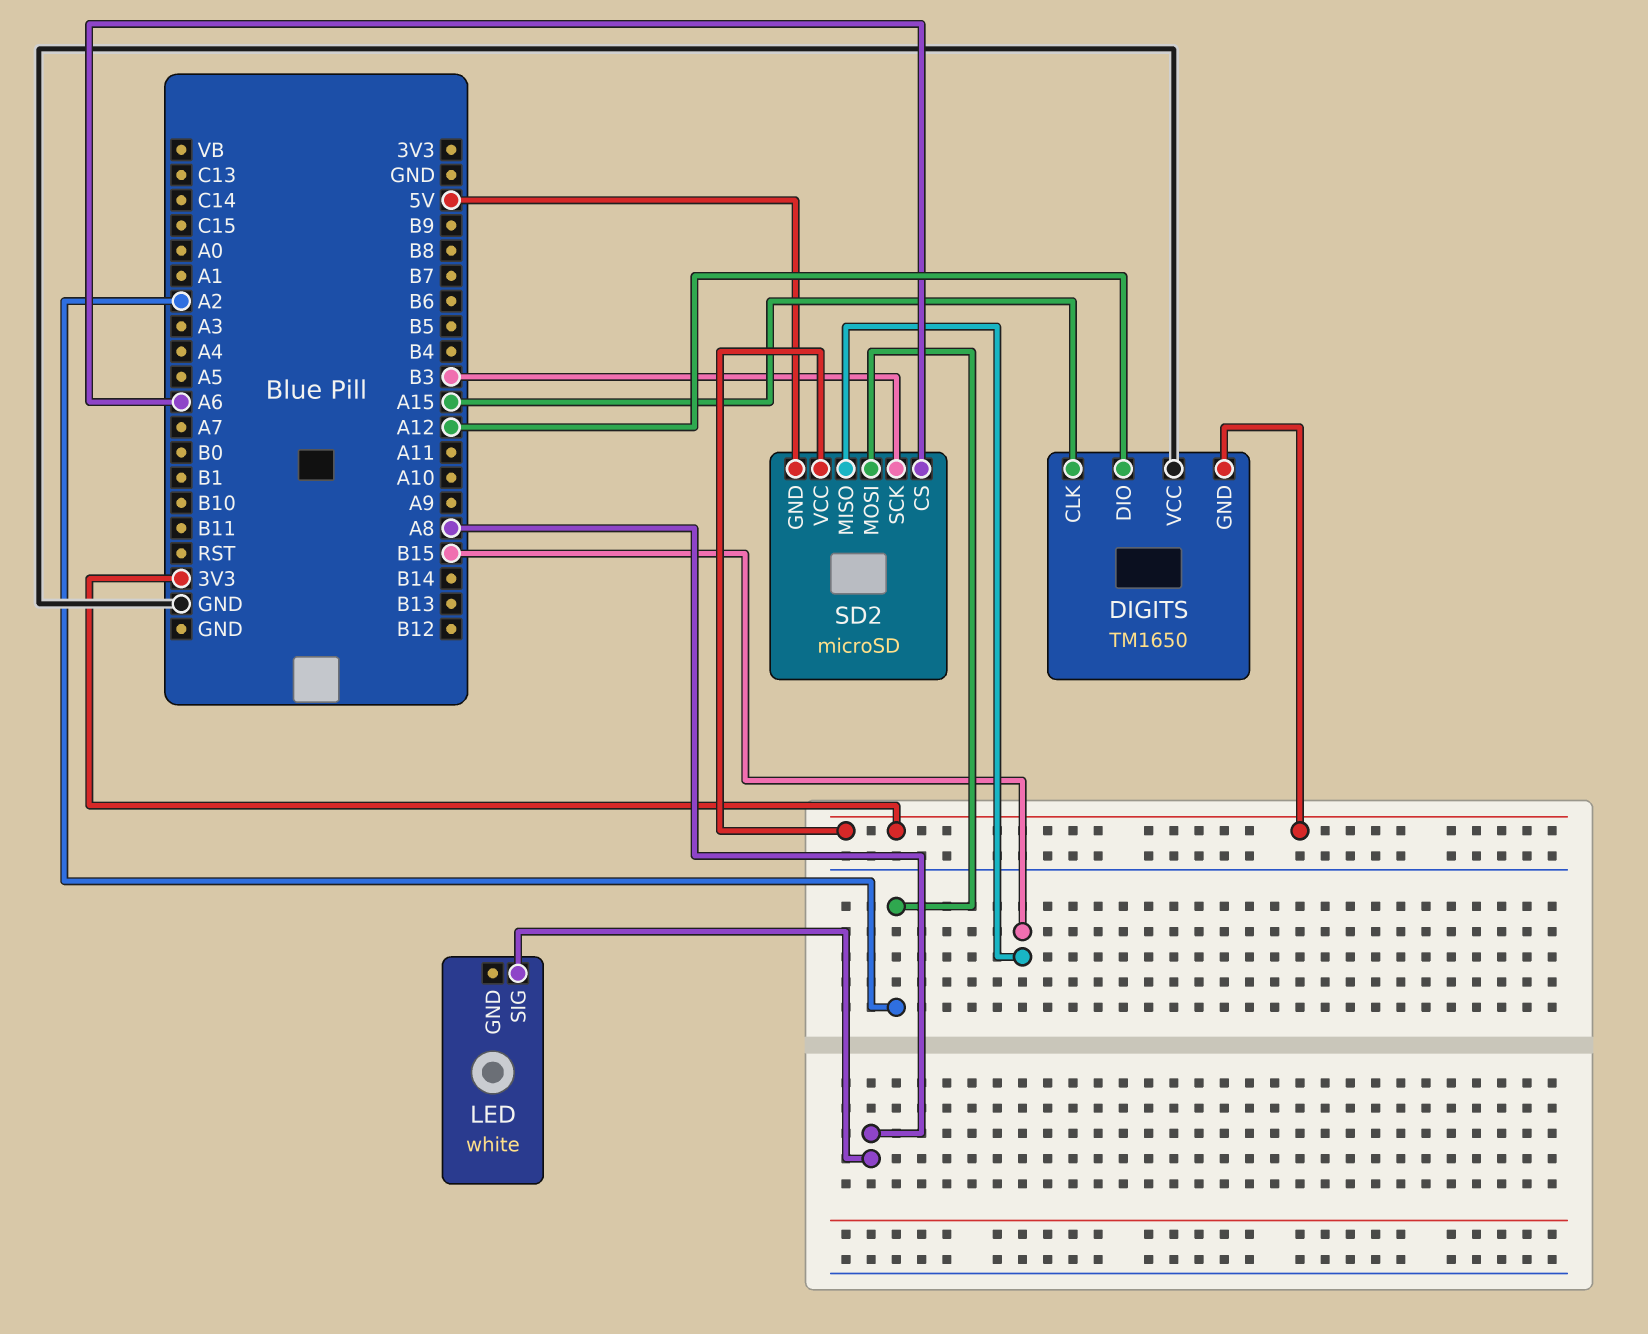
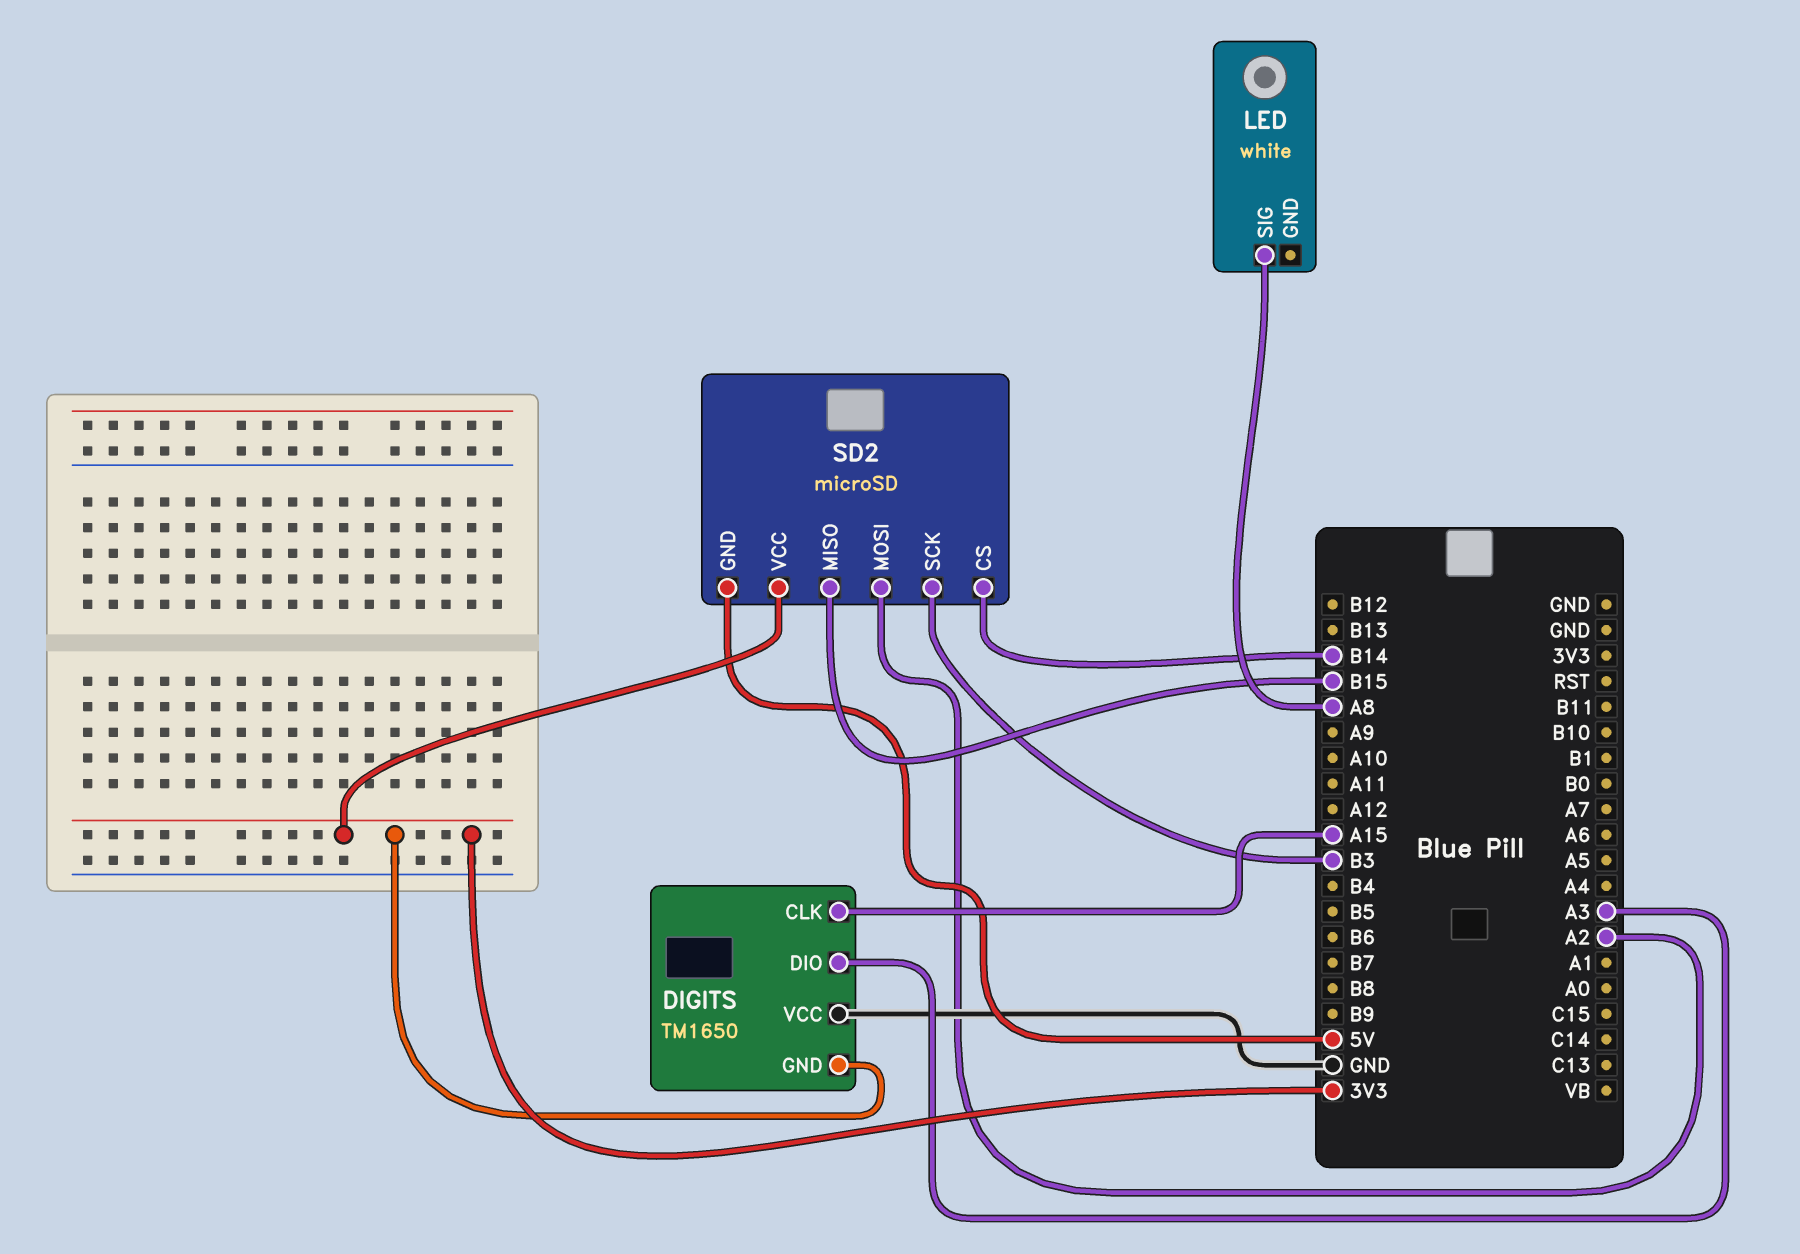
DIGITS pin DIO: A12 -> A3
SD2 pin CS: A6 -> B14

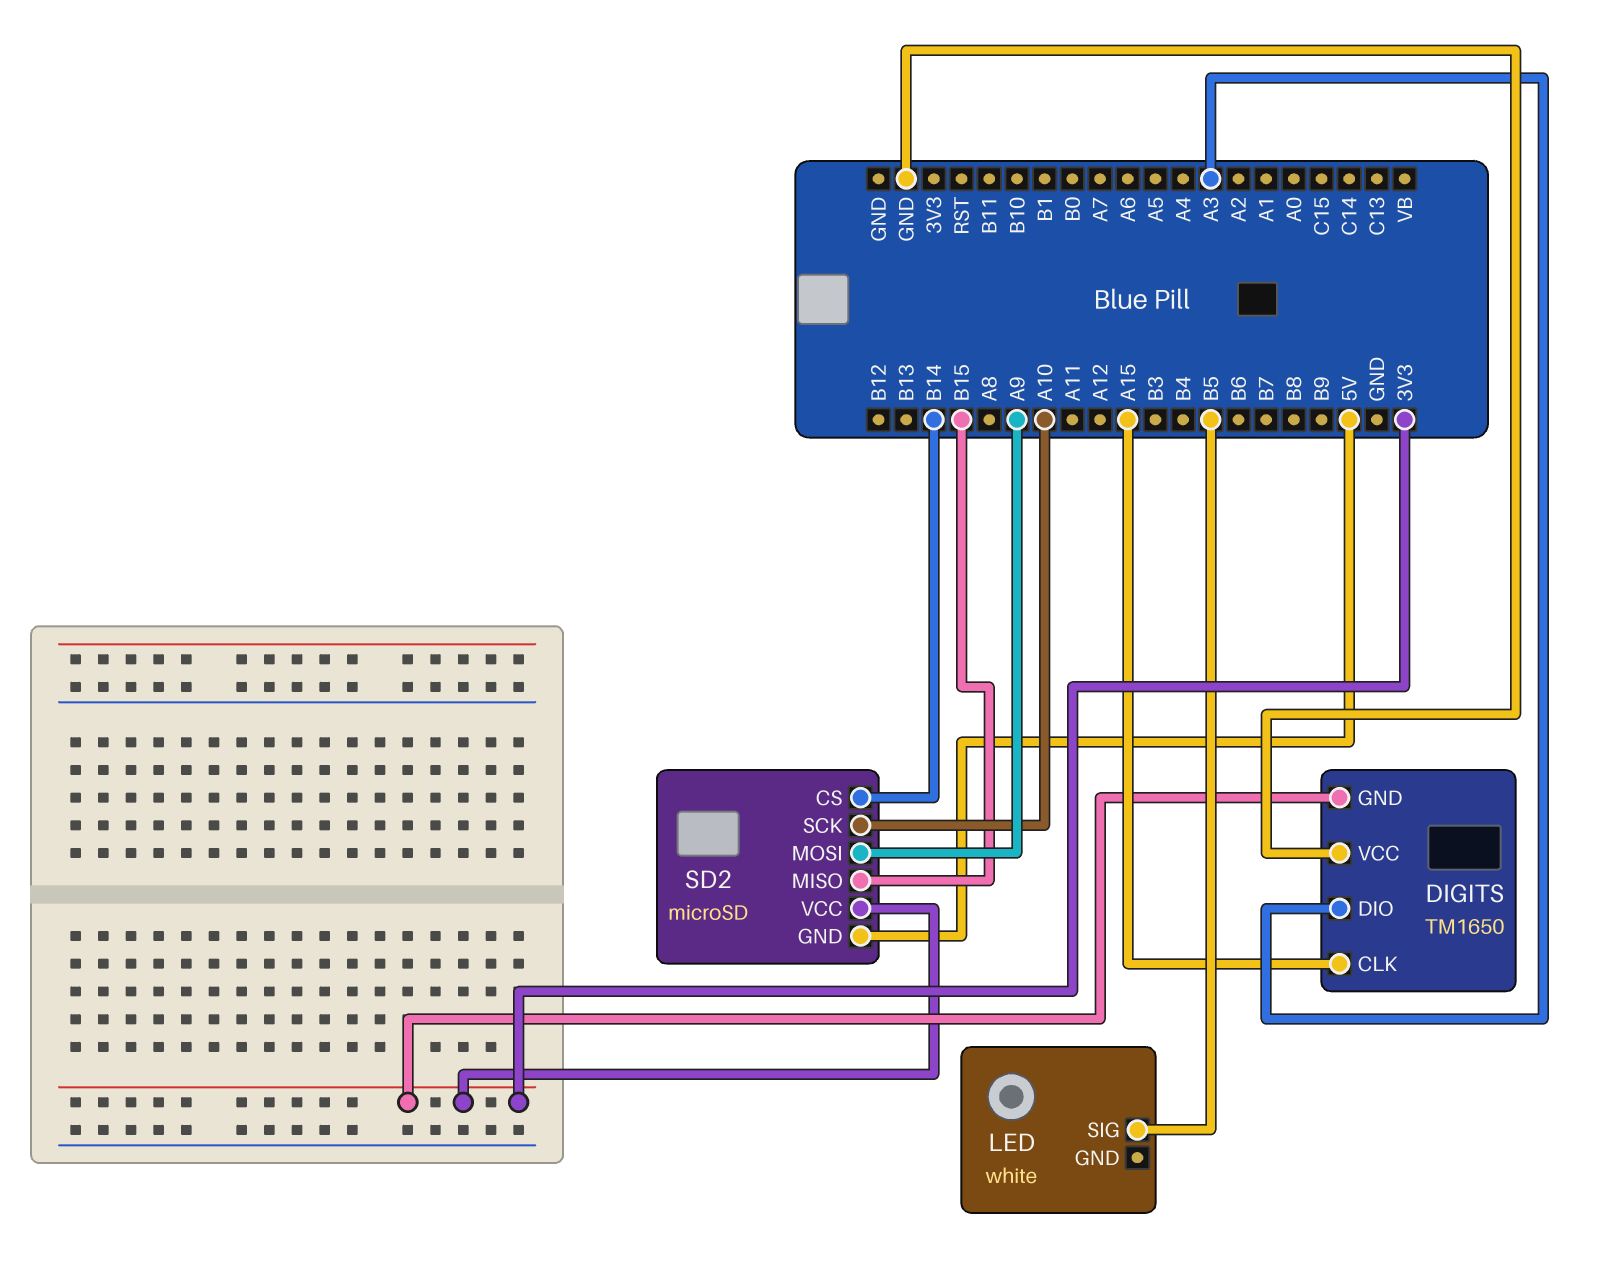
LED pin SIG: A8 -> B5
SD2 pin MOSI: A2 -> A9
SD2 pin SCK: B3 -> A10

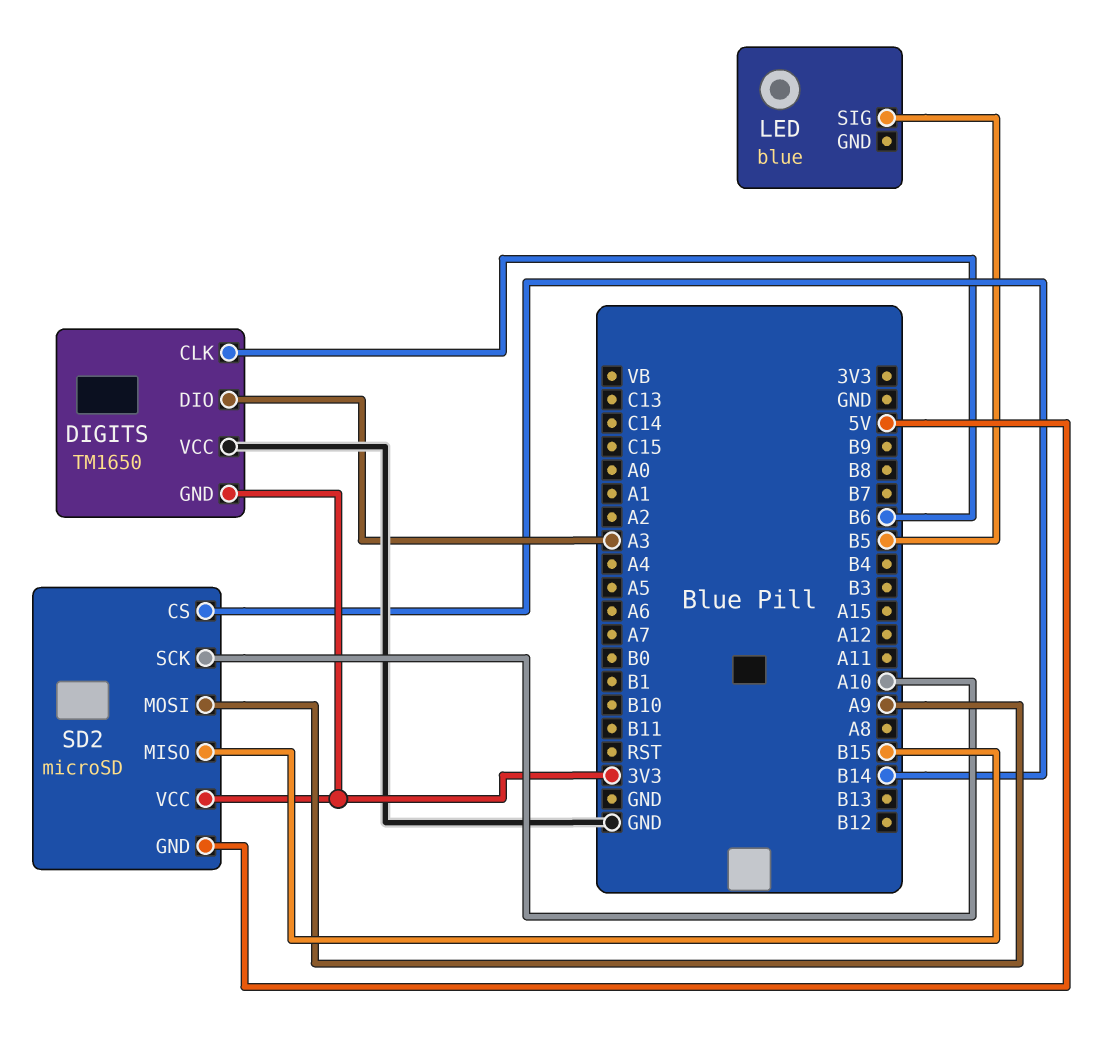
DIGITS pin CLK: A15 -> B6
LED: white -> blue

